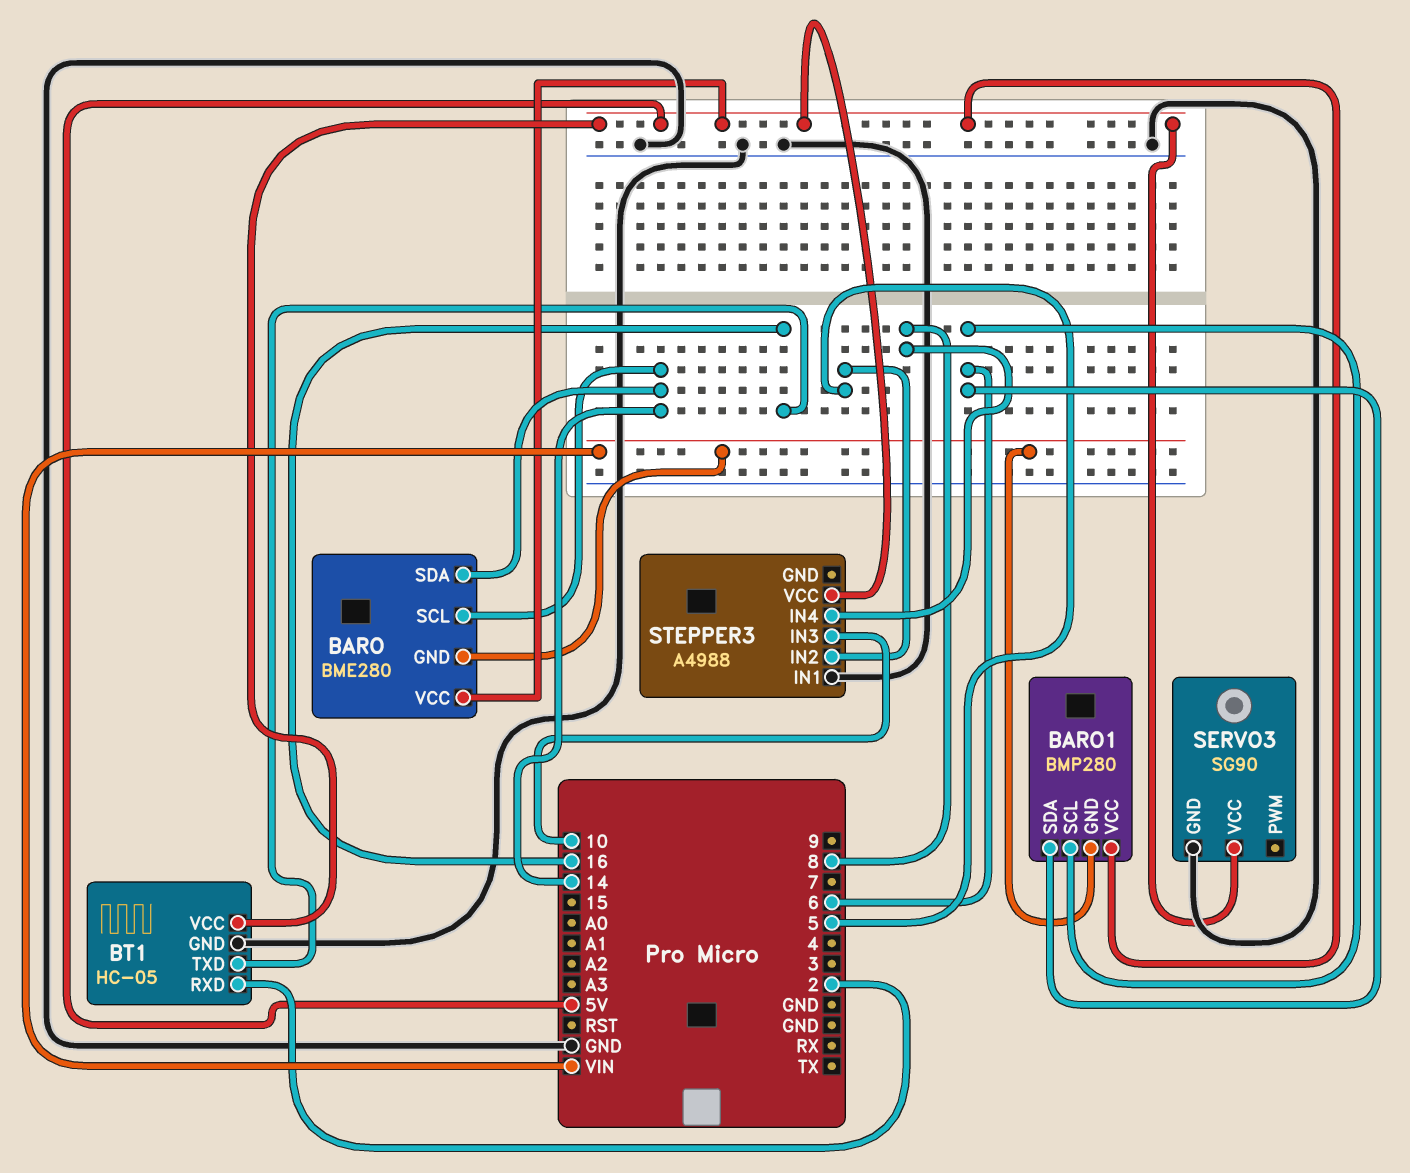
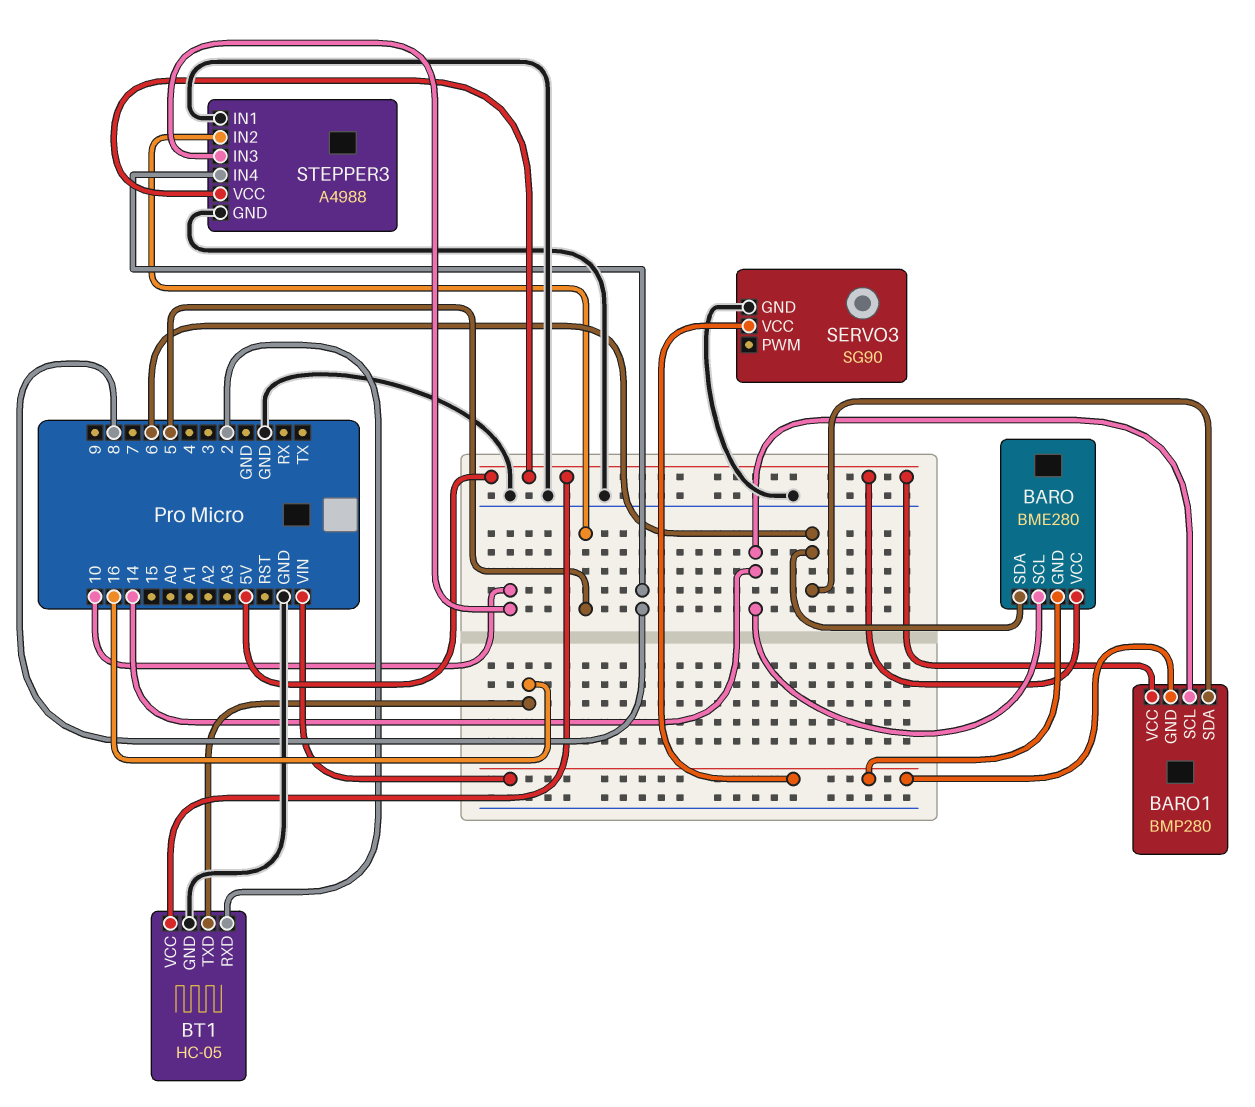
BARO pin SDA: 14 -> 6
BARO1 pin SCL: 6 -> 14
SERVO3 pin VCC: 5V -> VIN
STEPPER3 pin GND: none -> GND

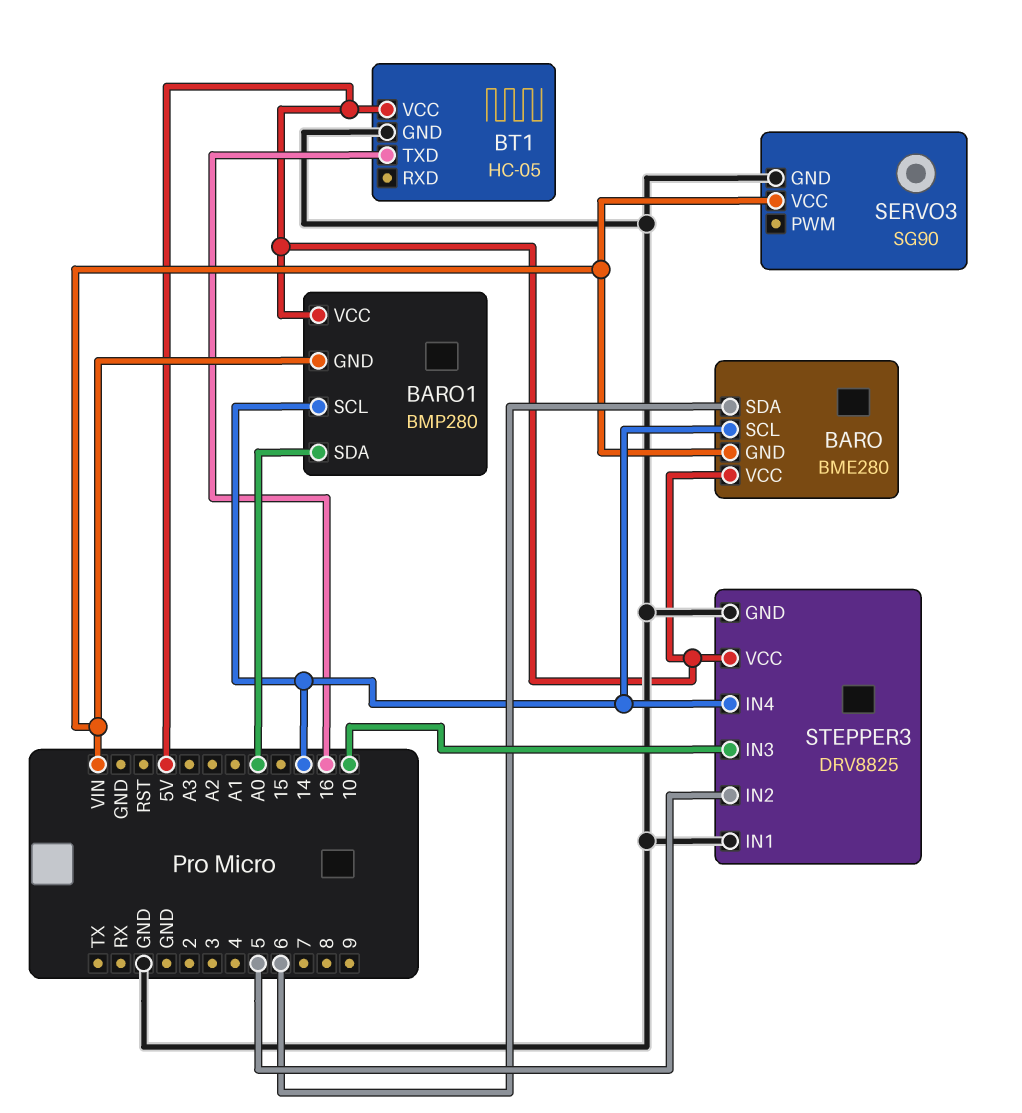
BARO1 pin SDA: 6 -> A0
BT1 pin RXD: 2 -> none
STEPPER3: A4988 -> DRV8825
STEPPER3 pin IN4: 8 -> 14

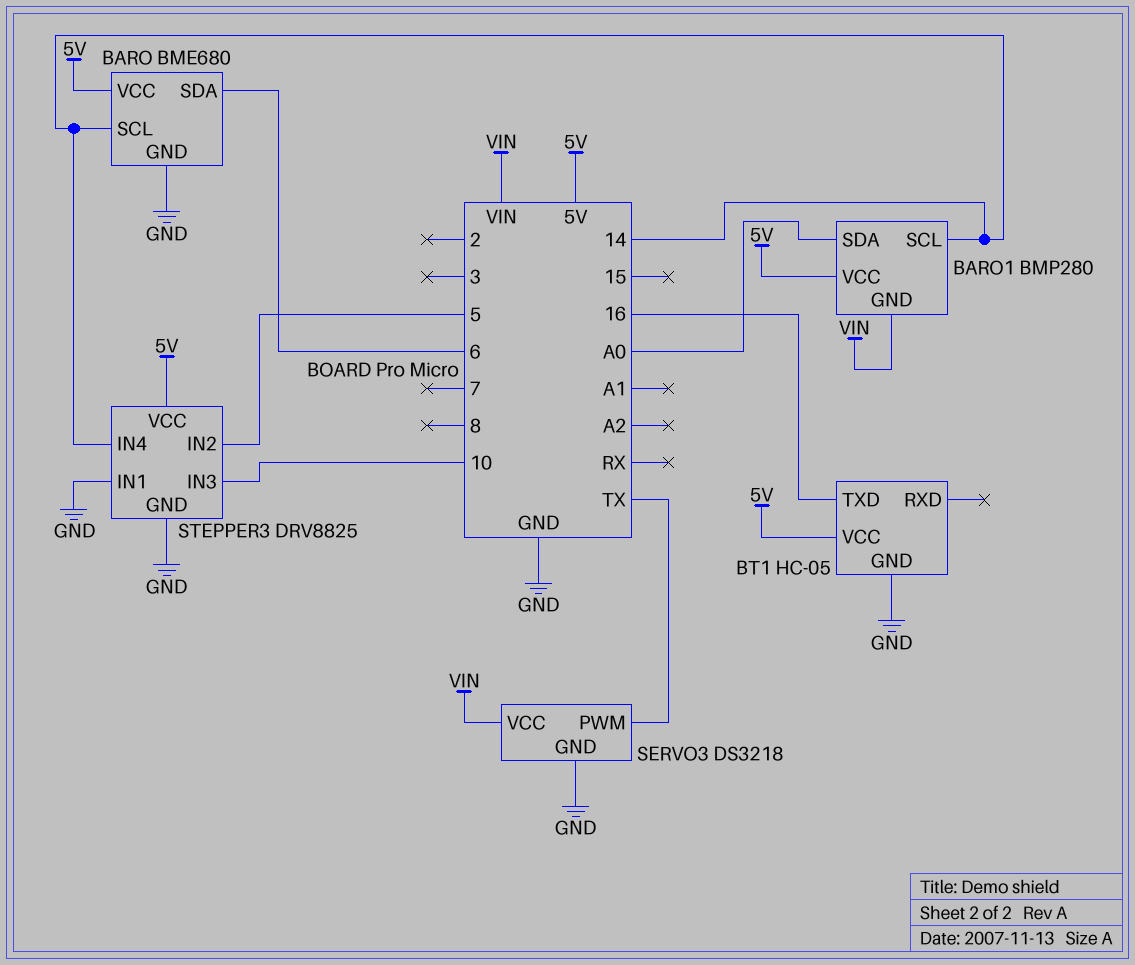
BARO: BME280 -> BME680
BARO pin GND: VIN -> GND
SERVO3: SG90 -> DS3218
SERVO3 pin PWM: none -> TX

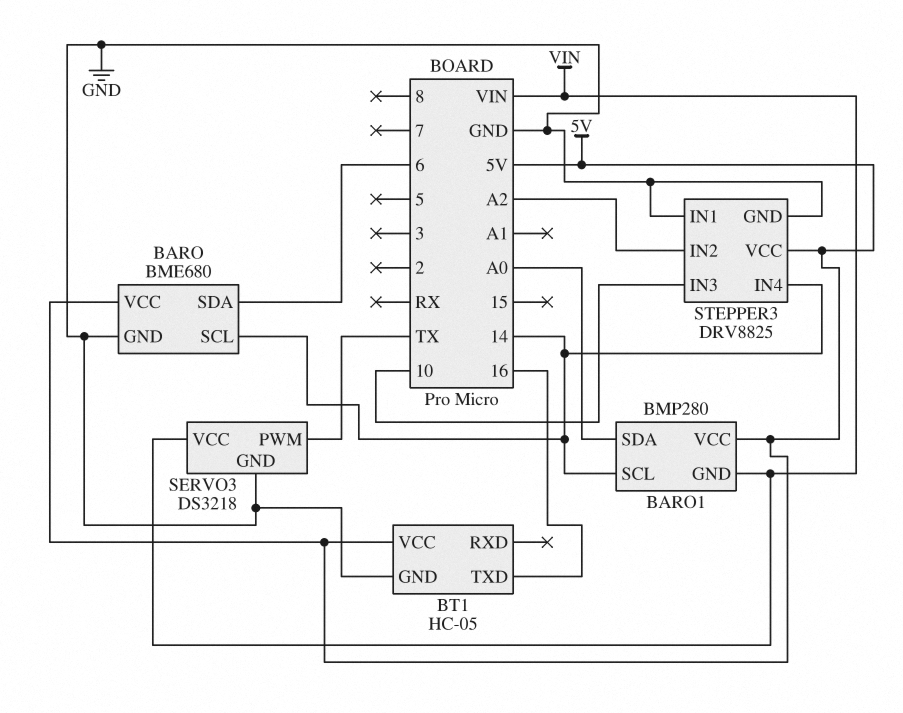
STEPPER3 pin IN2: 5 -> A2

